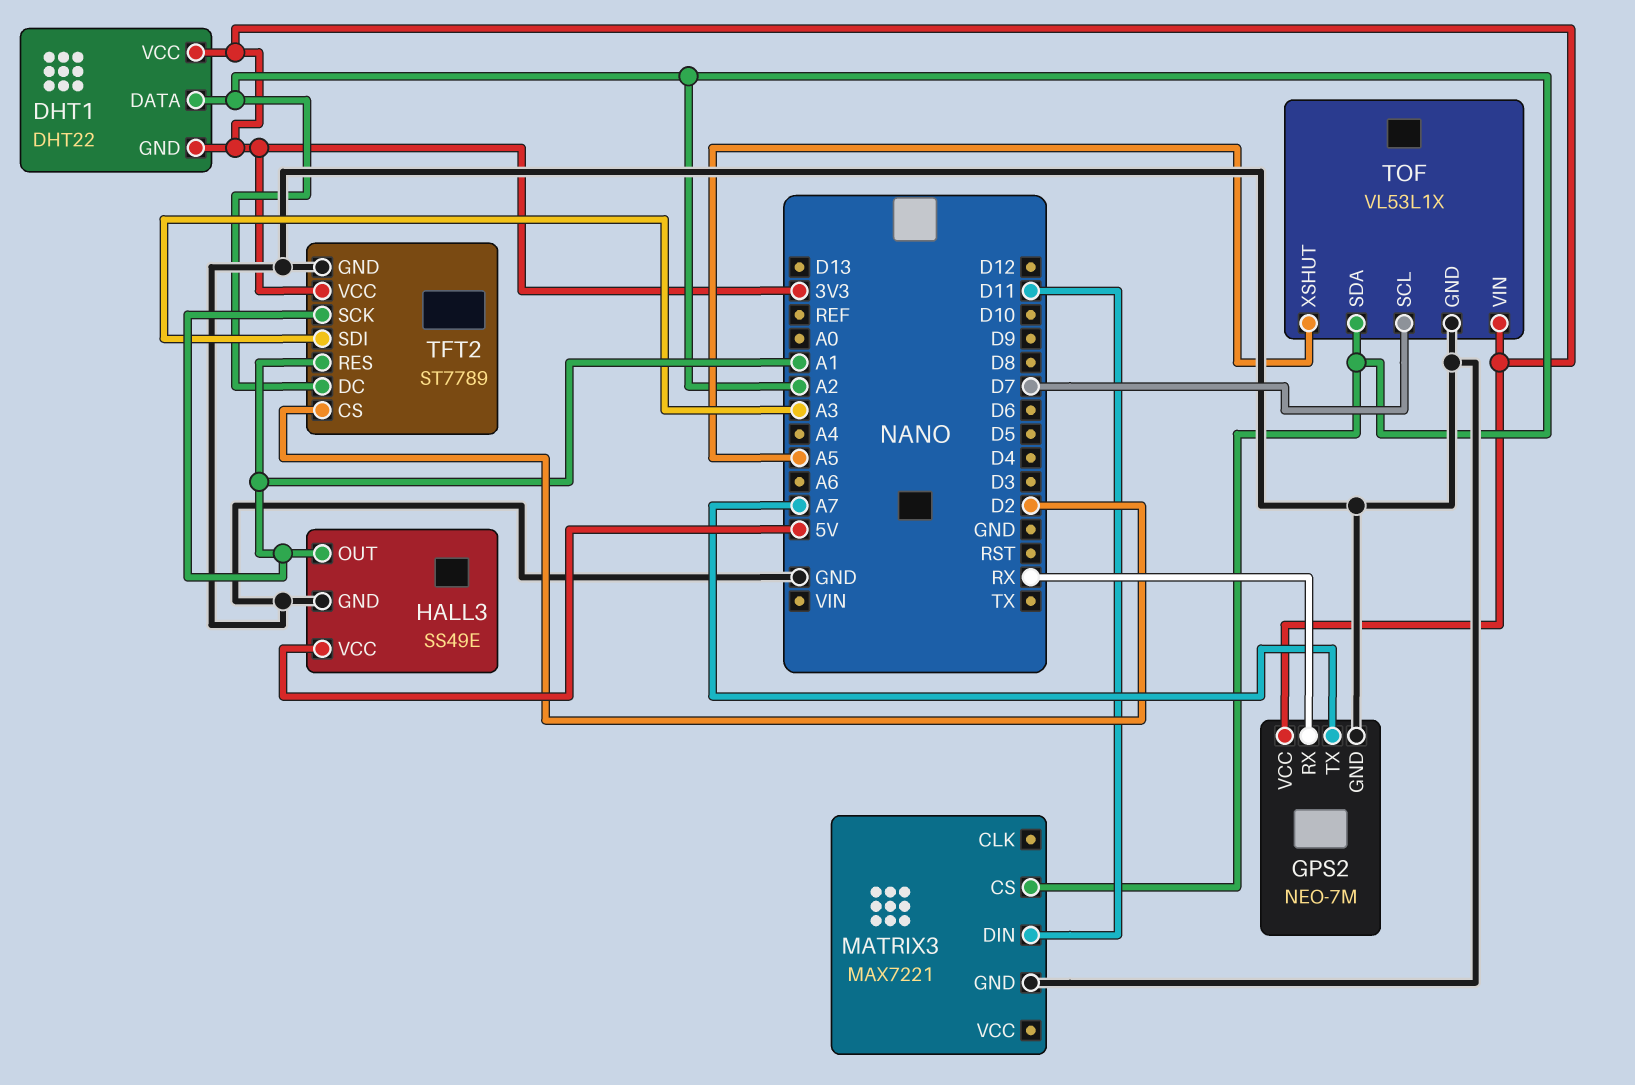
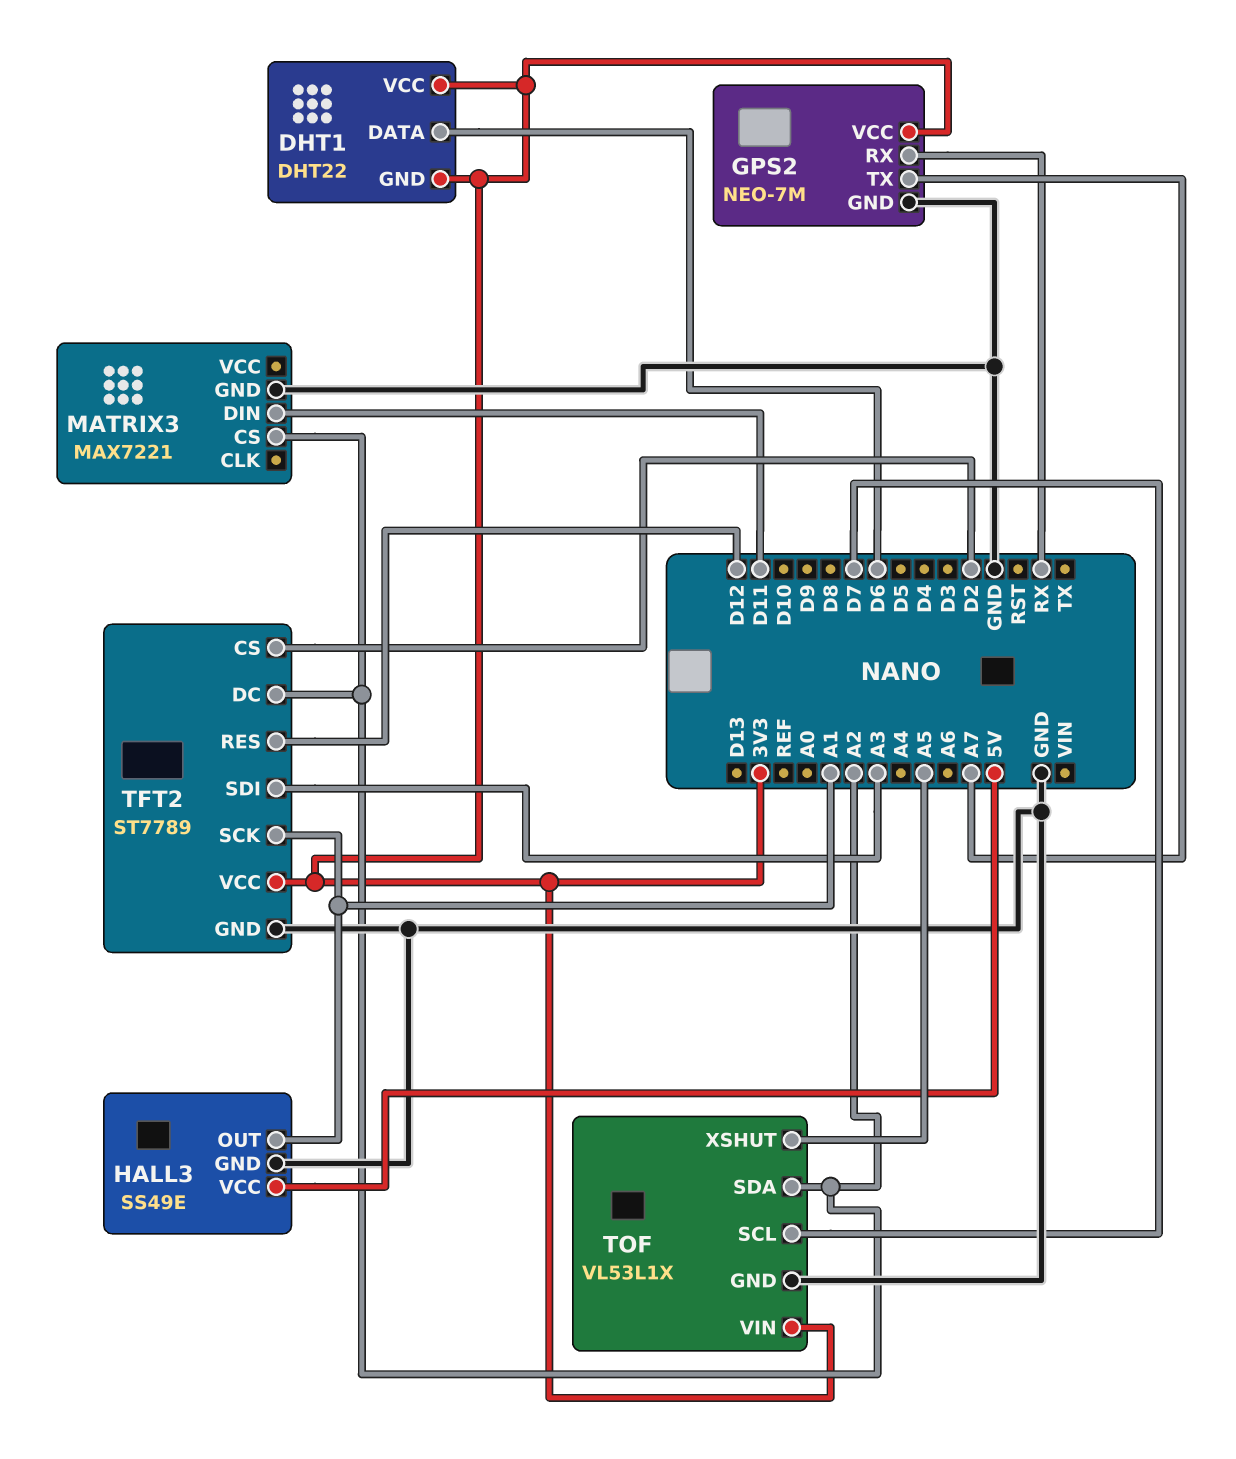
DHT1 pin DATA: A2 -> D6
TFT2 pin RES: A1 -> D12

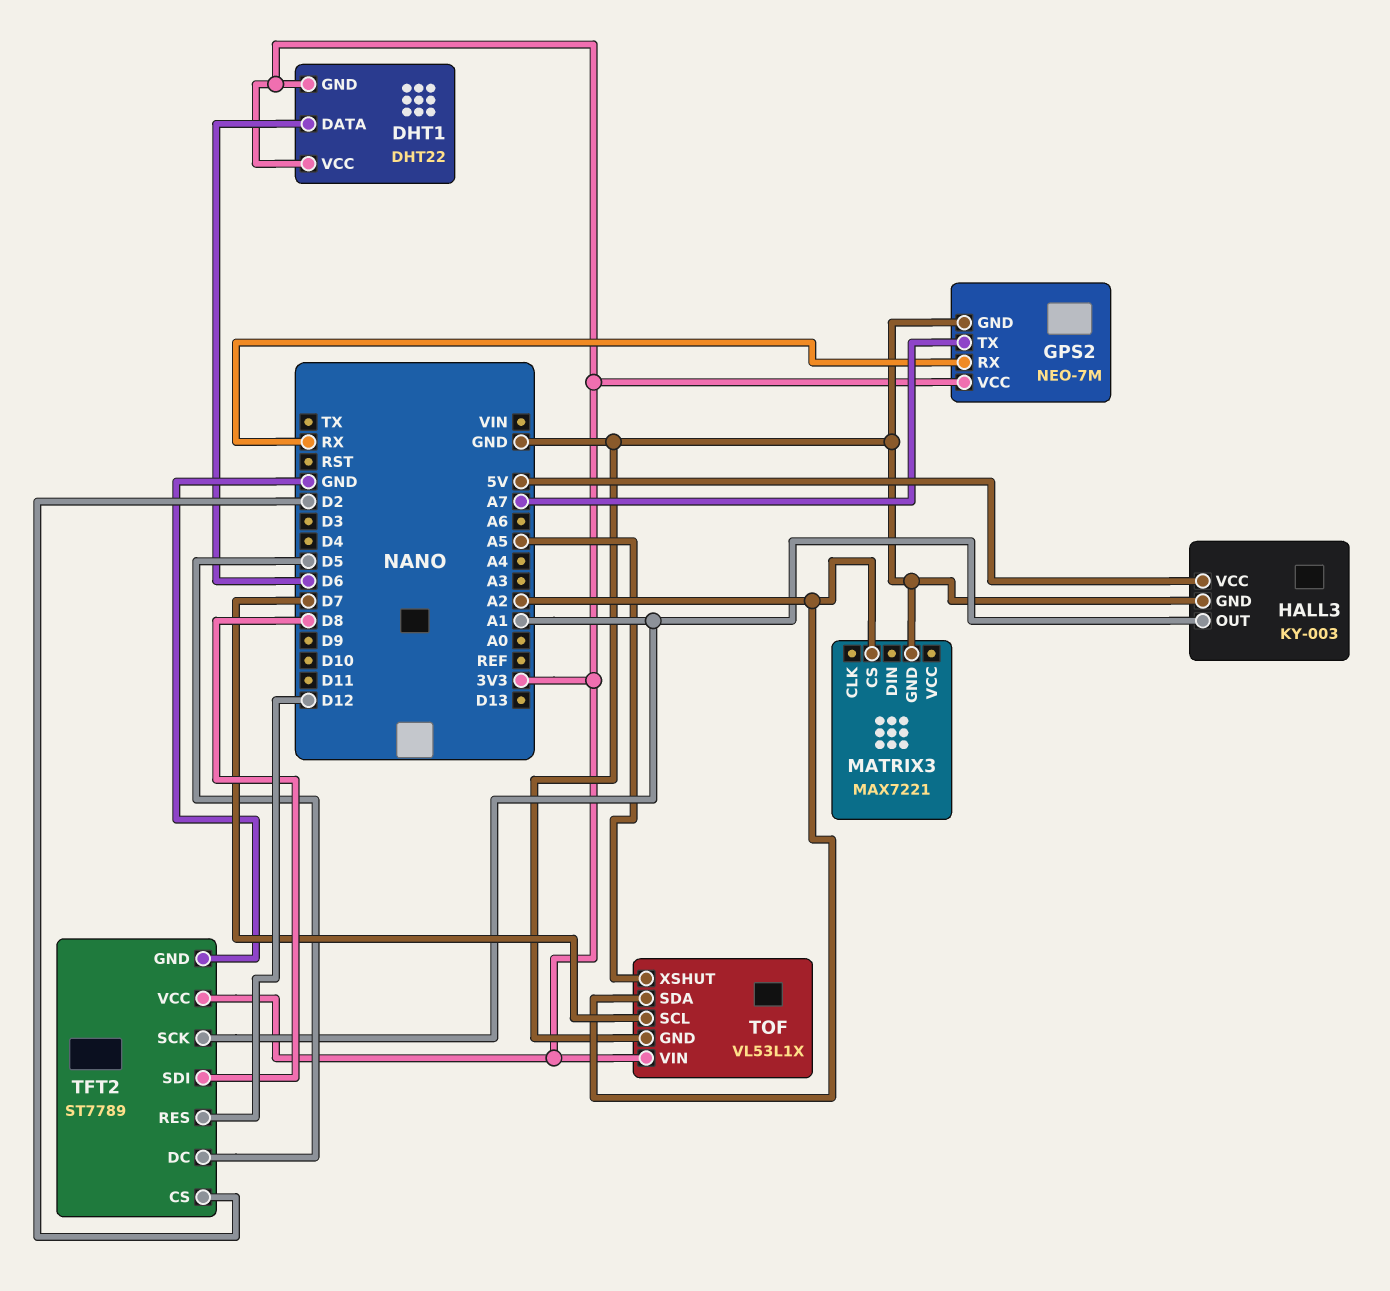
HALL3: SS49E -> KY-003
MATRIX3 pin DIN: D11 -> none
TFT2 pin DC: A2 -> D5
TFT2 pin SDI: A3 -> D8

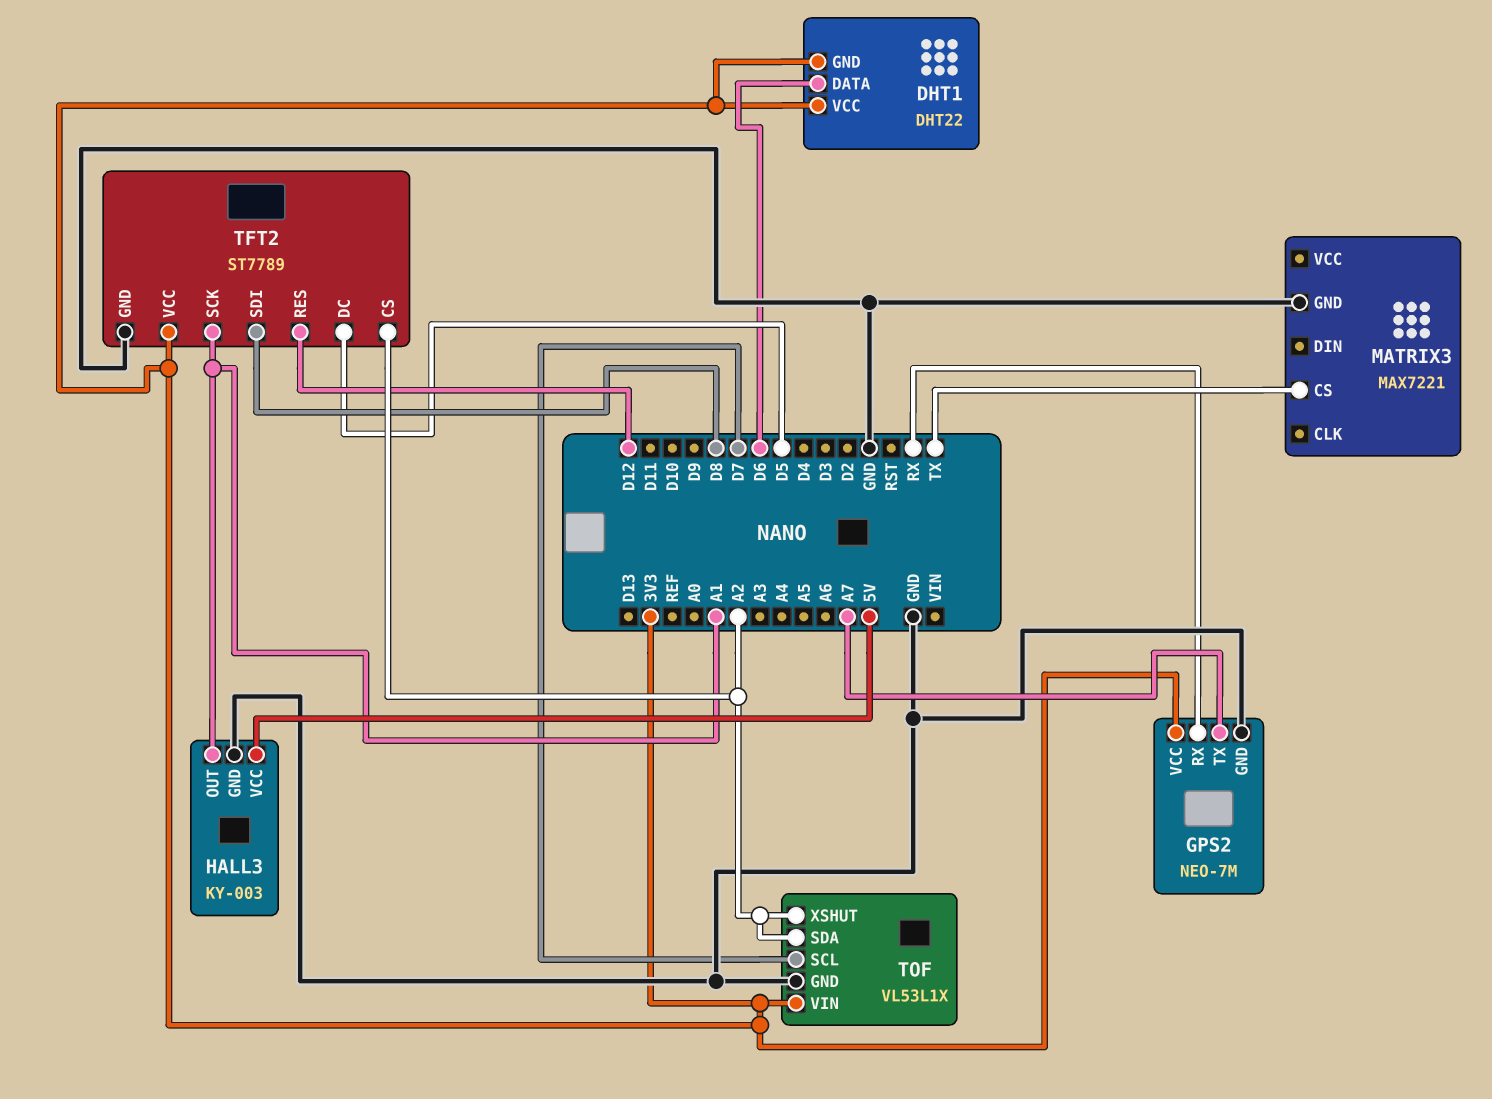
MATRIX3 pin CS: A2 -> TX
TFT2 pin CS: D2 -> A2
TOF pin XSHUT: A5 -> A2

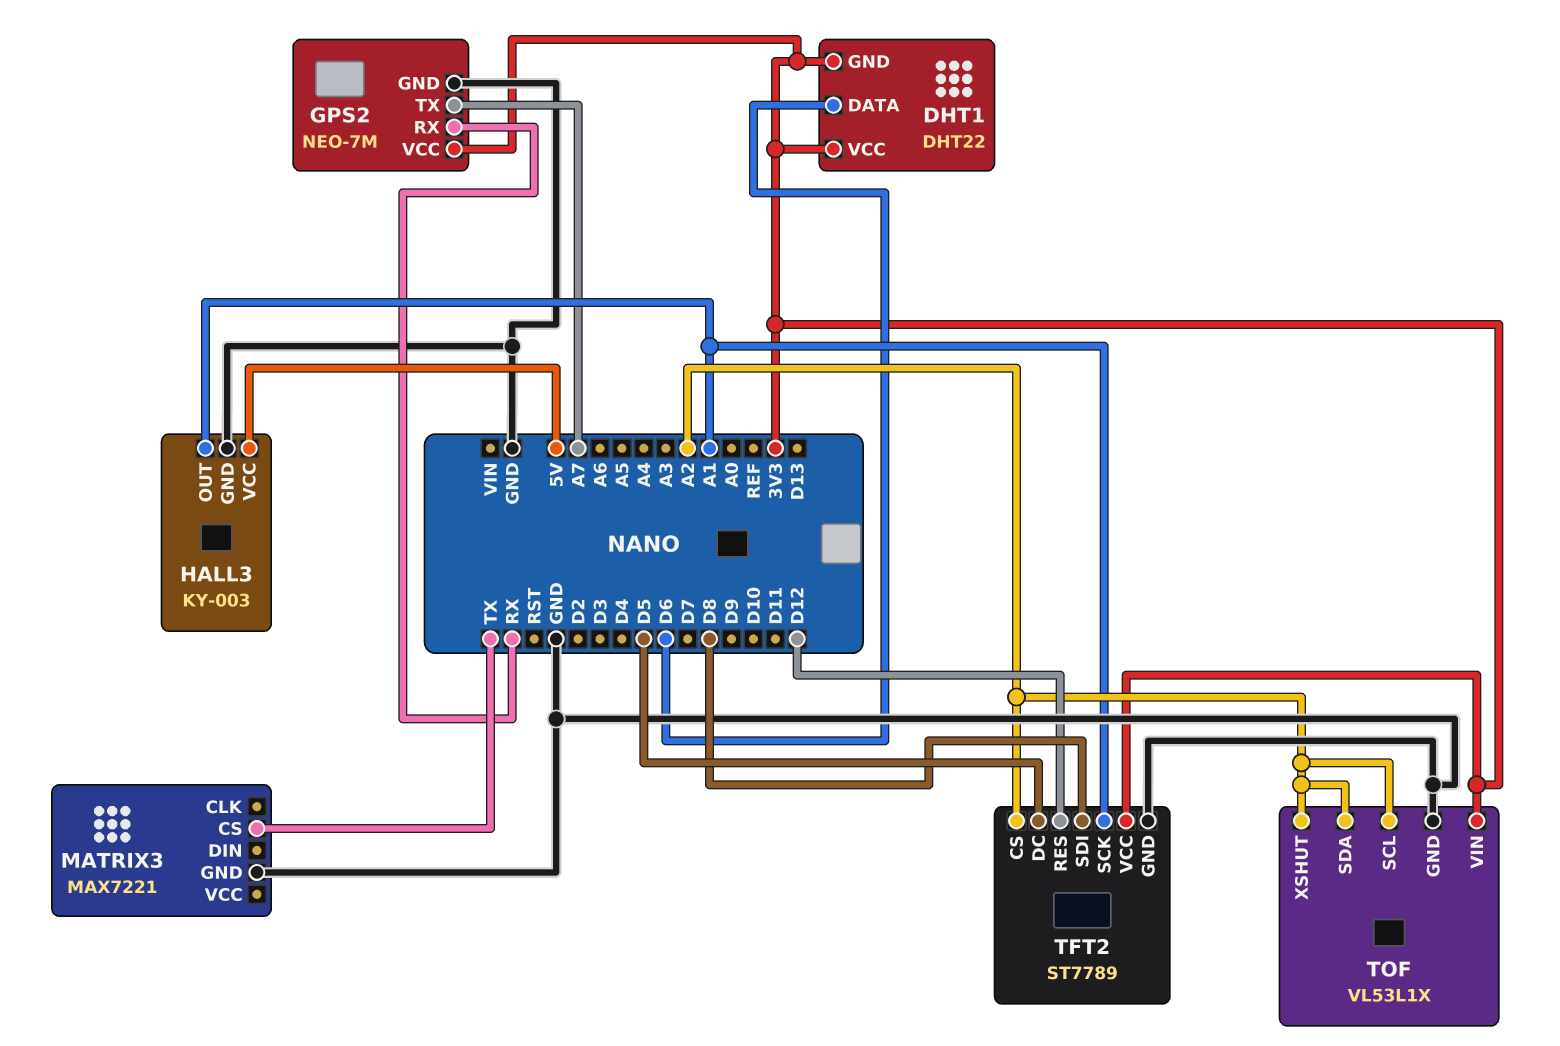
TOF pin SCL: D7 -> A2

